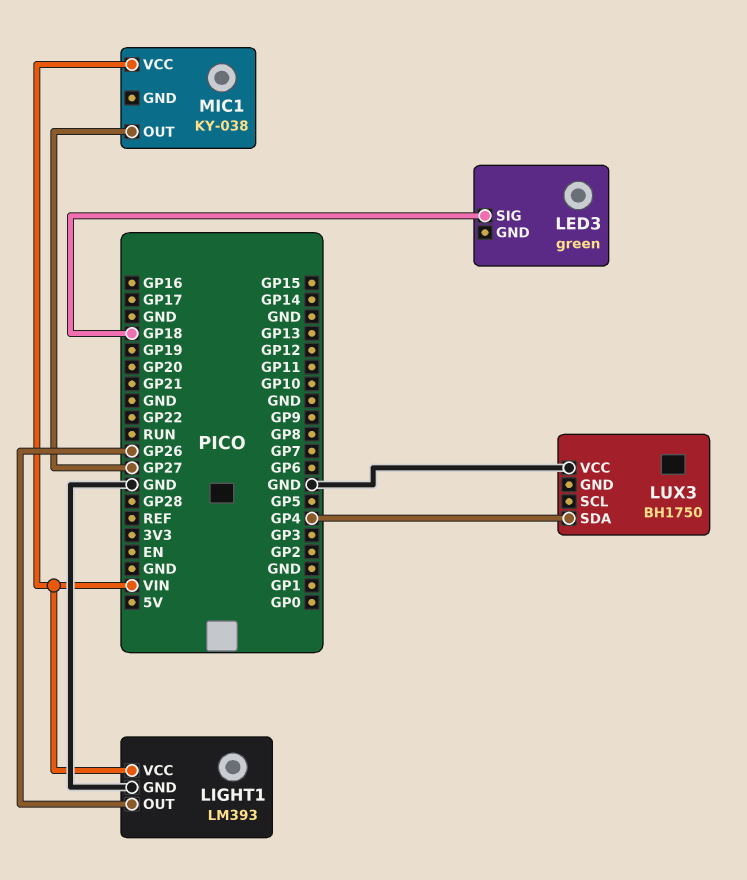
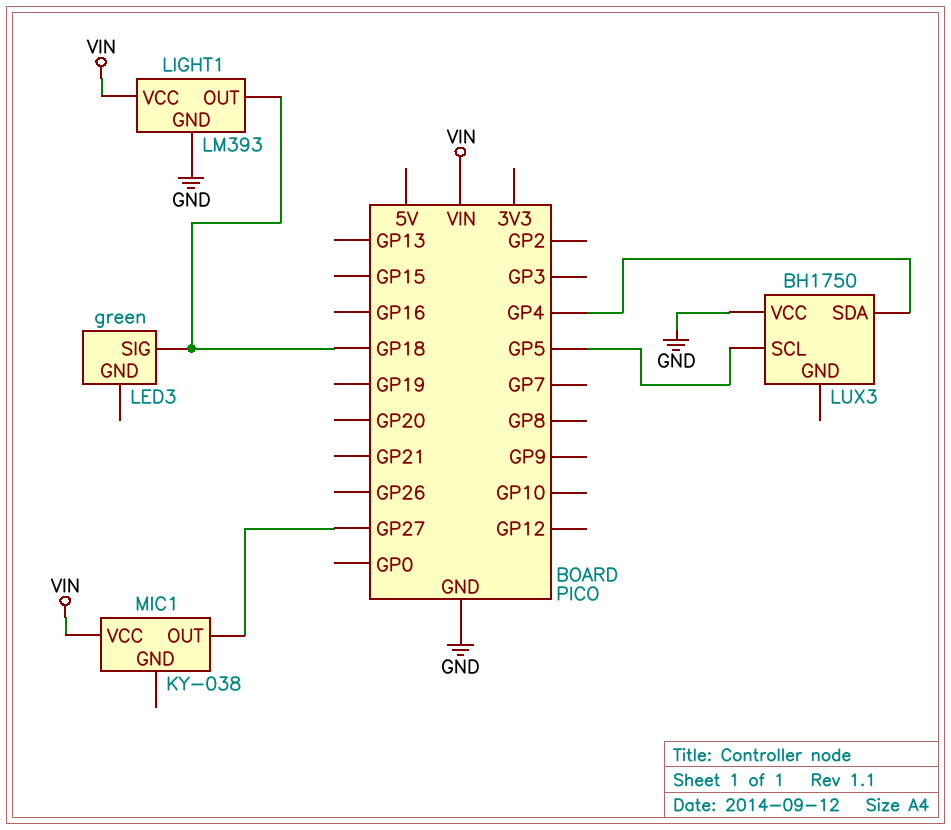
LIGHT1 pin OUT: GP26 -> GP18
LUX3 pin SCL: none -> GP5

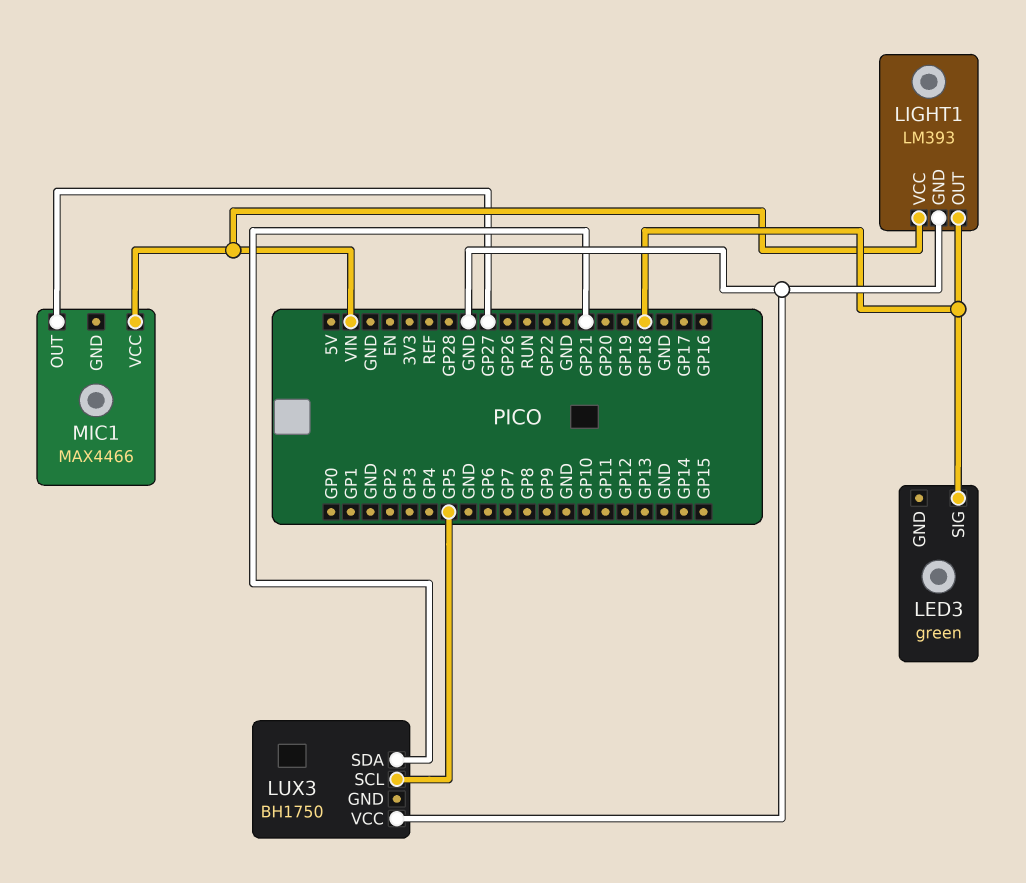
LUX3 pin SDA: GP4 -> GP21
MIC1: KY-038 -> MAX4466

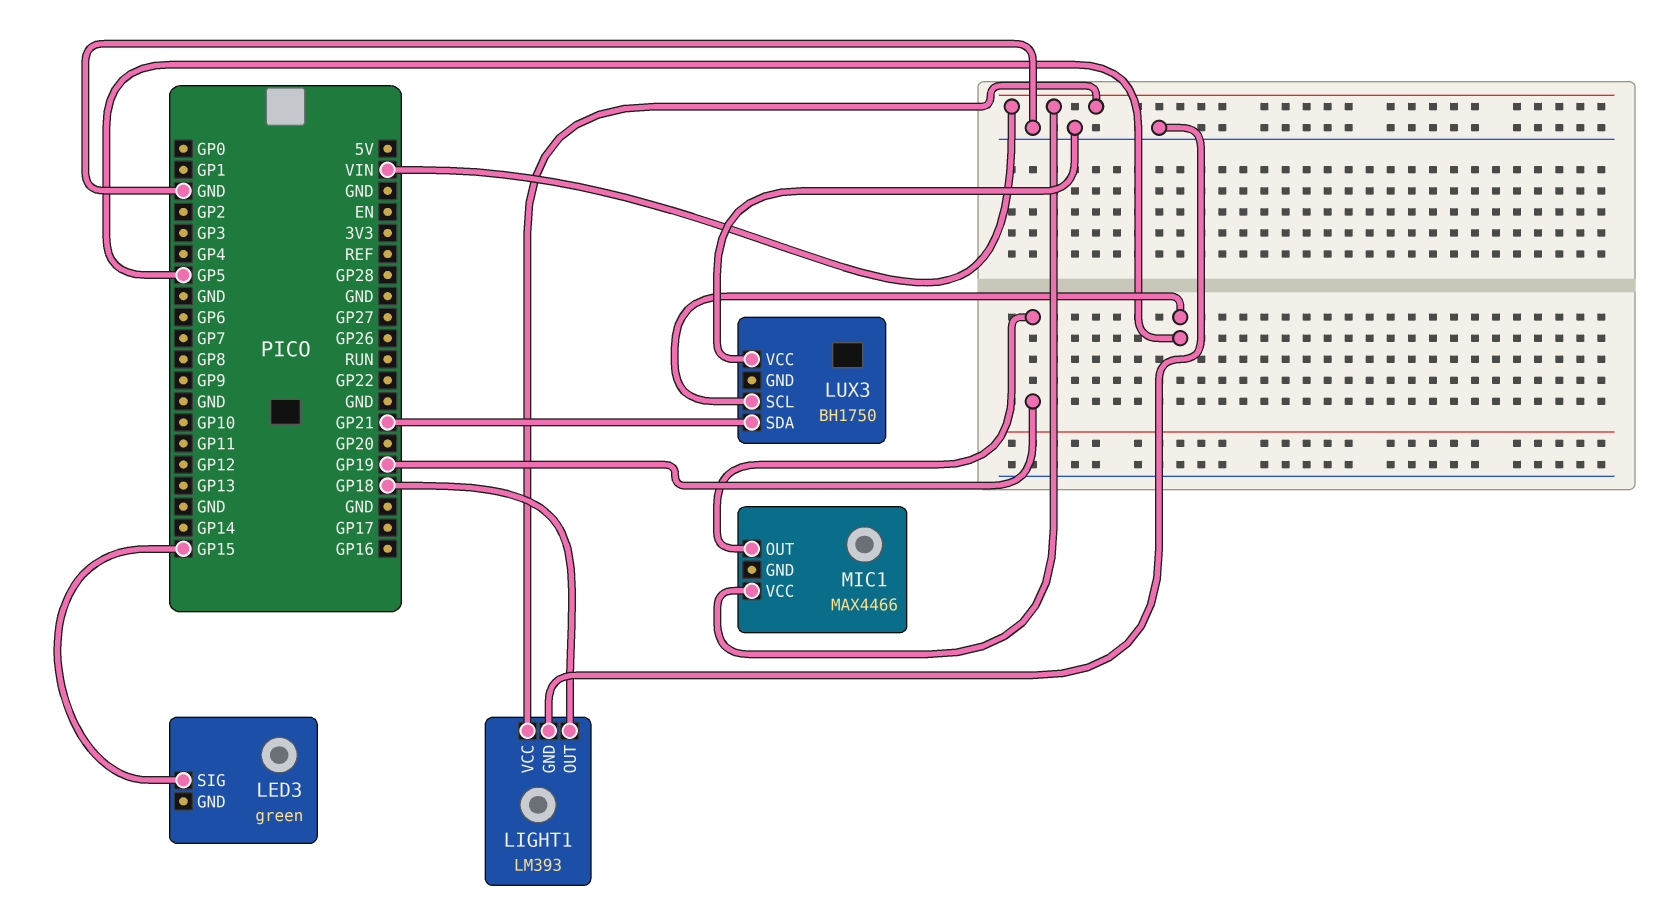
LED3 pin SIG: GP18 -> GP15
MIC1 pin OUT: GP27 -> GP19

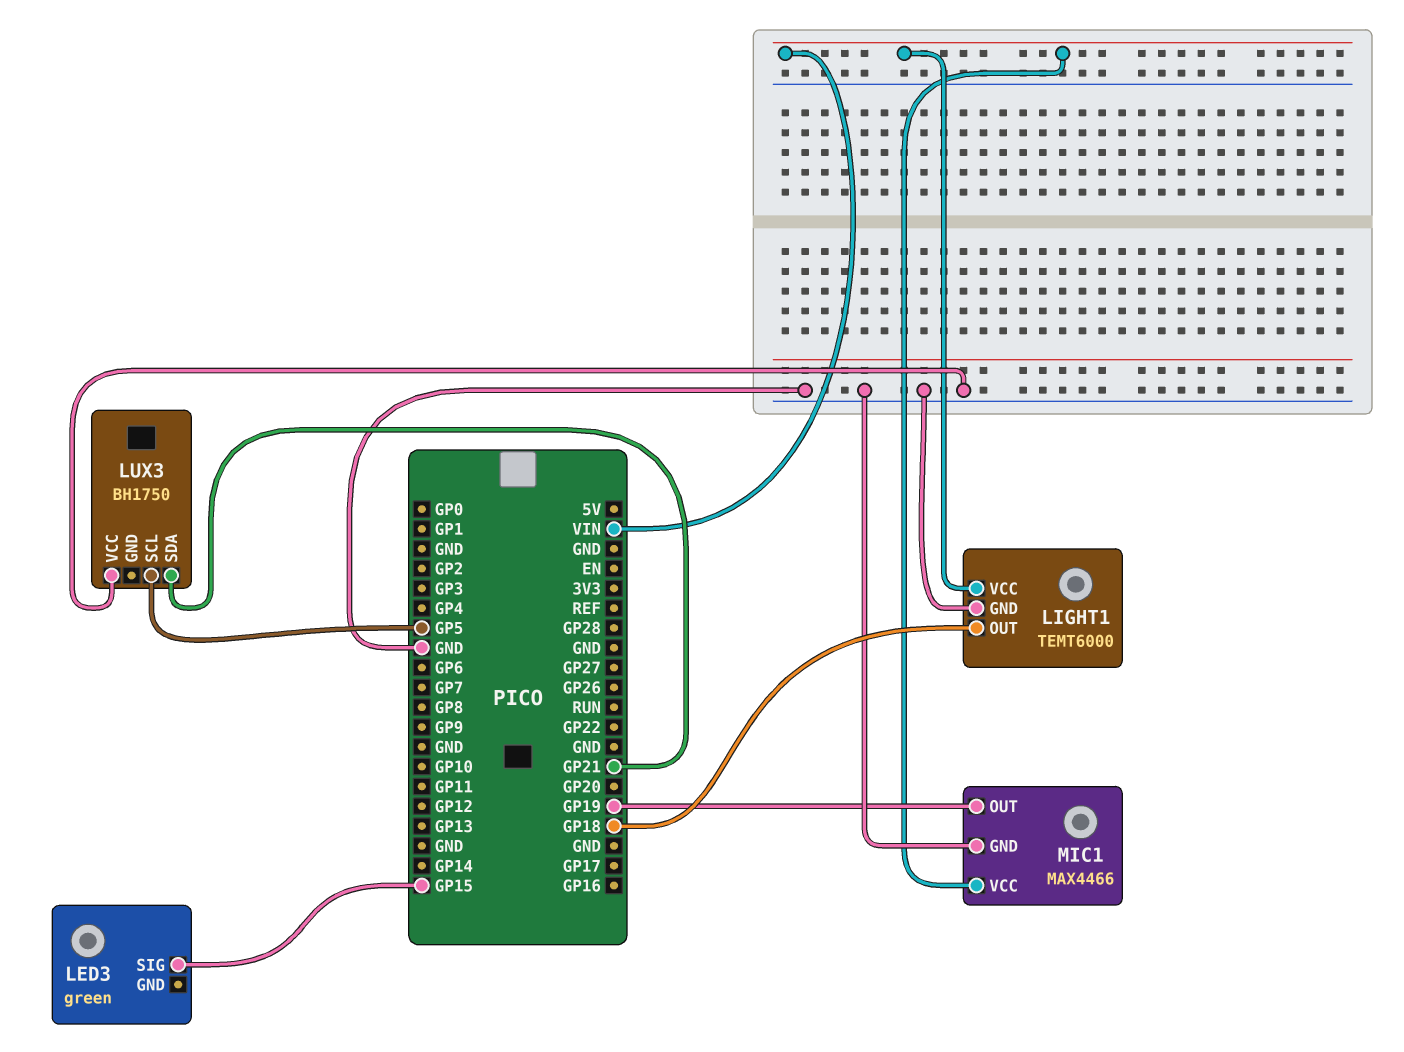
LIGHT1: LM393 -> TEMT6000
MIC1 pin GND: none -> GND

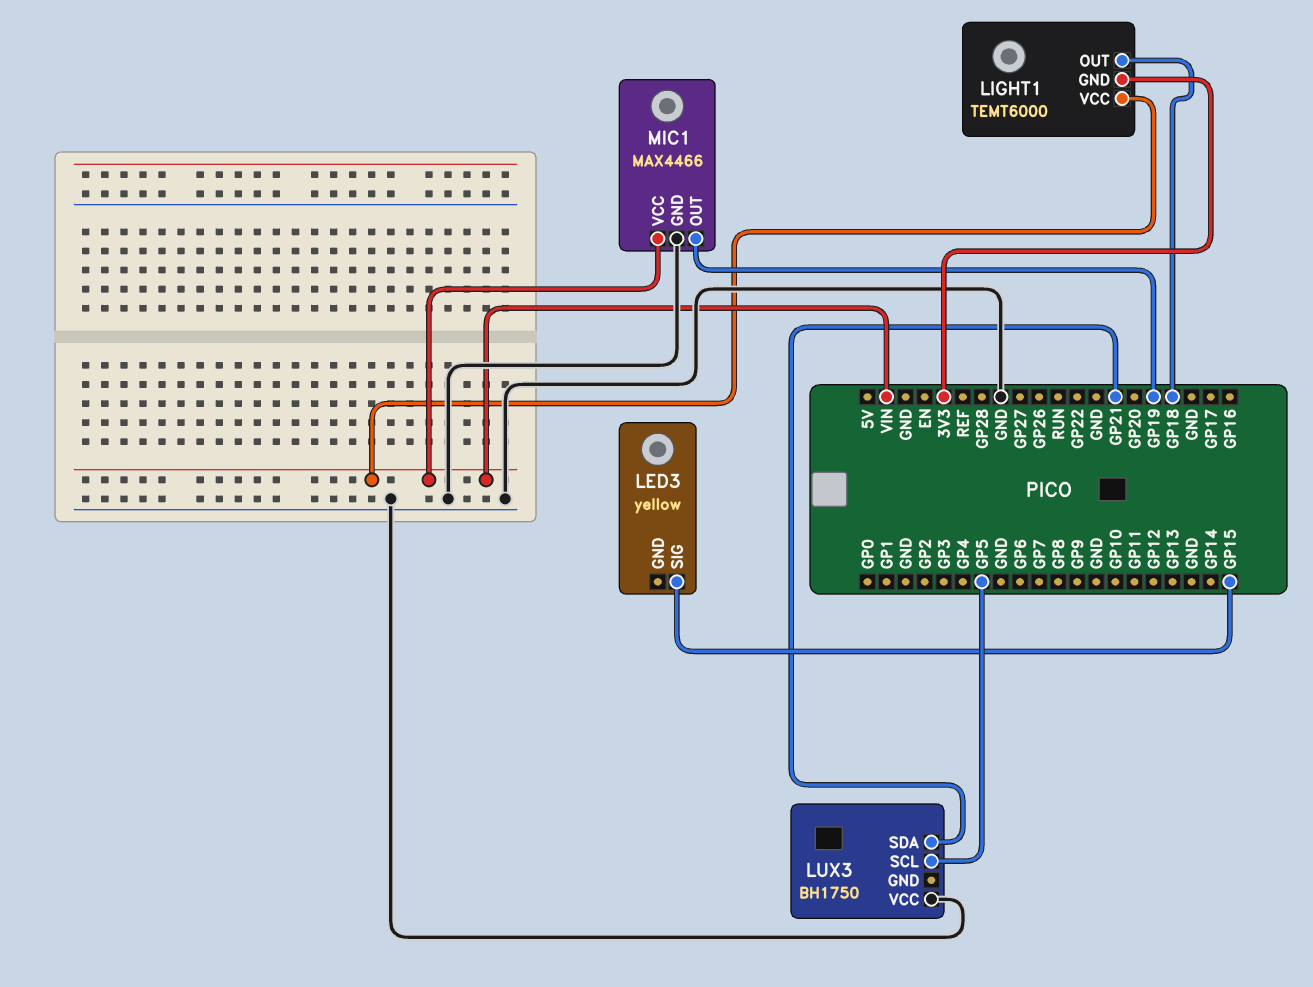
LED3: green -> yellow
LIGHT1 pin GND: GND -> 3V3

